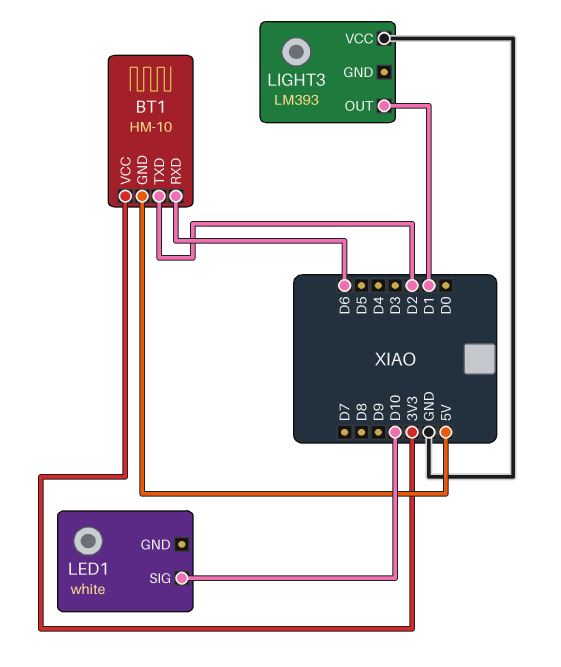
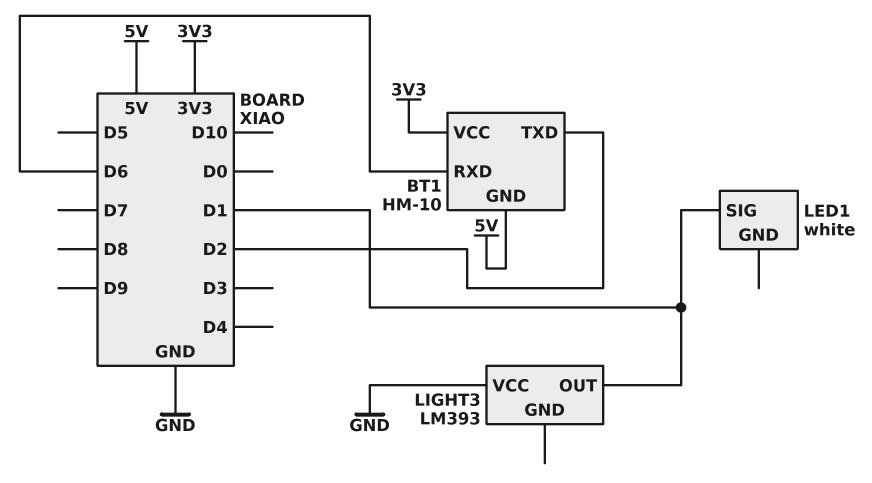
LED1 pin SIG: D10 -> D1

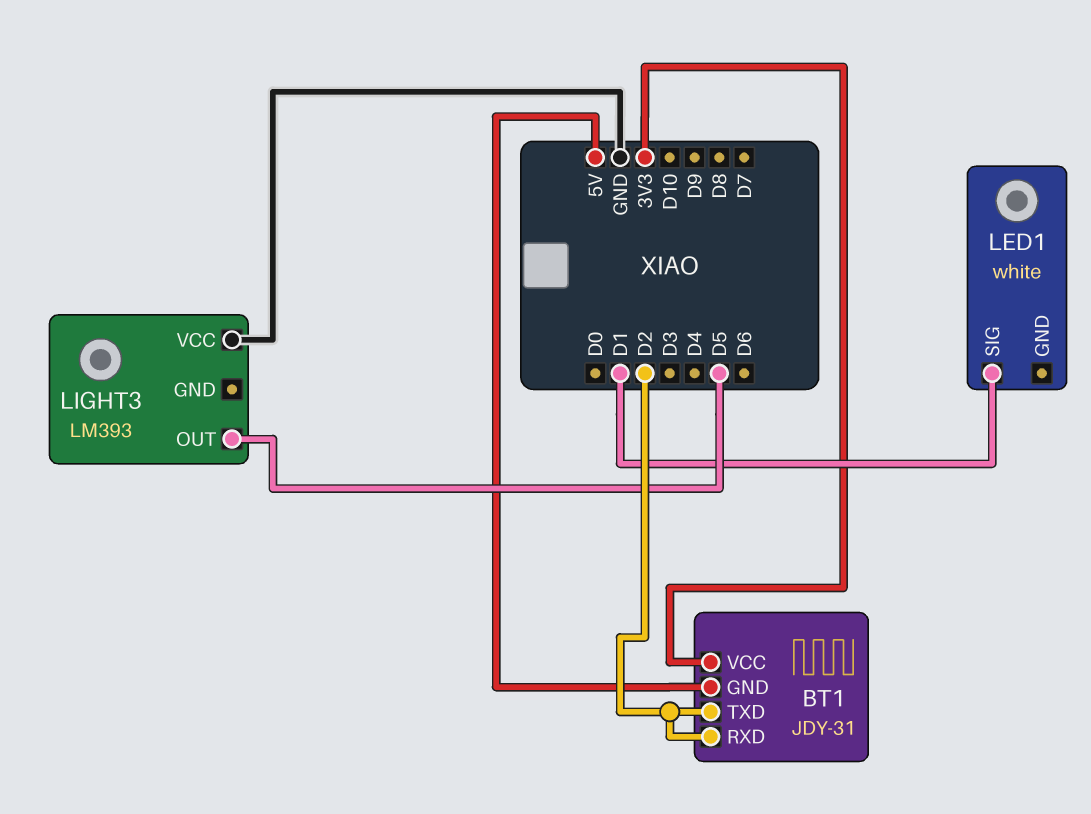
BT1: HM-10 -> JDY-31
BT1 pin RXD: D6 -> D2
LIGHT3 pin OUT: D1 -> D5

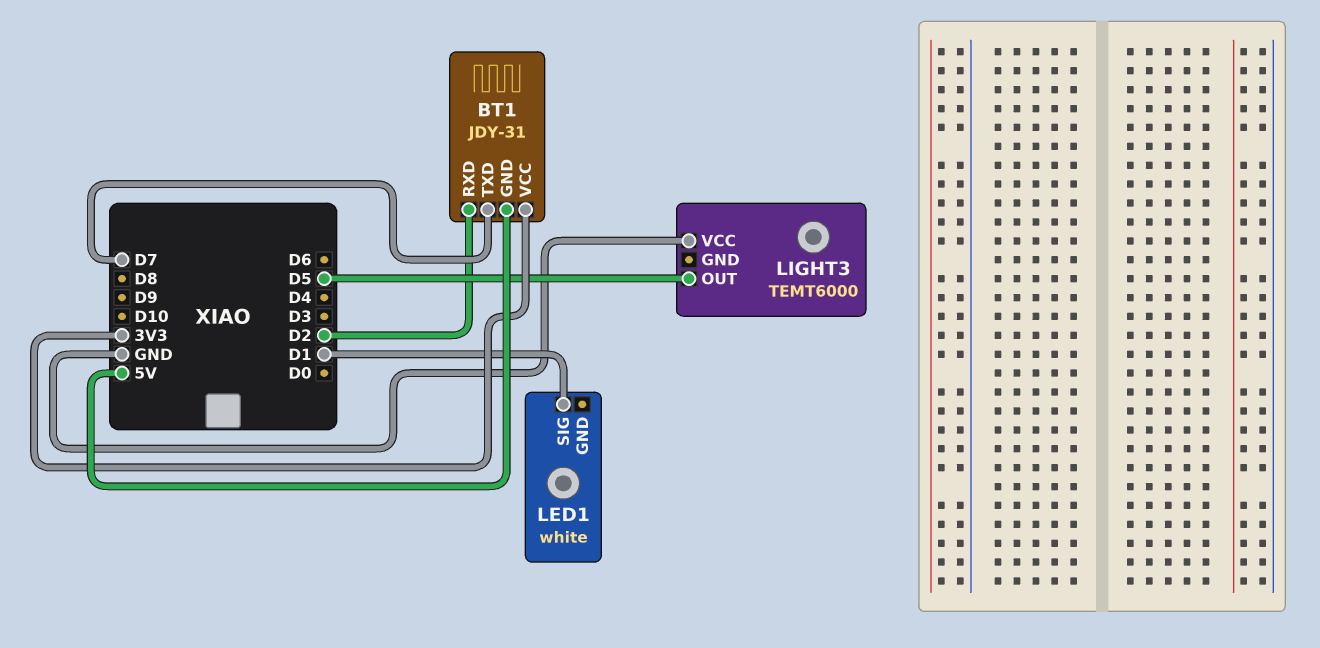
BT1 pin TXD: D2 -> D7
LIGHT3: LM393 -> TEMT6000

